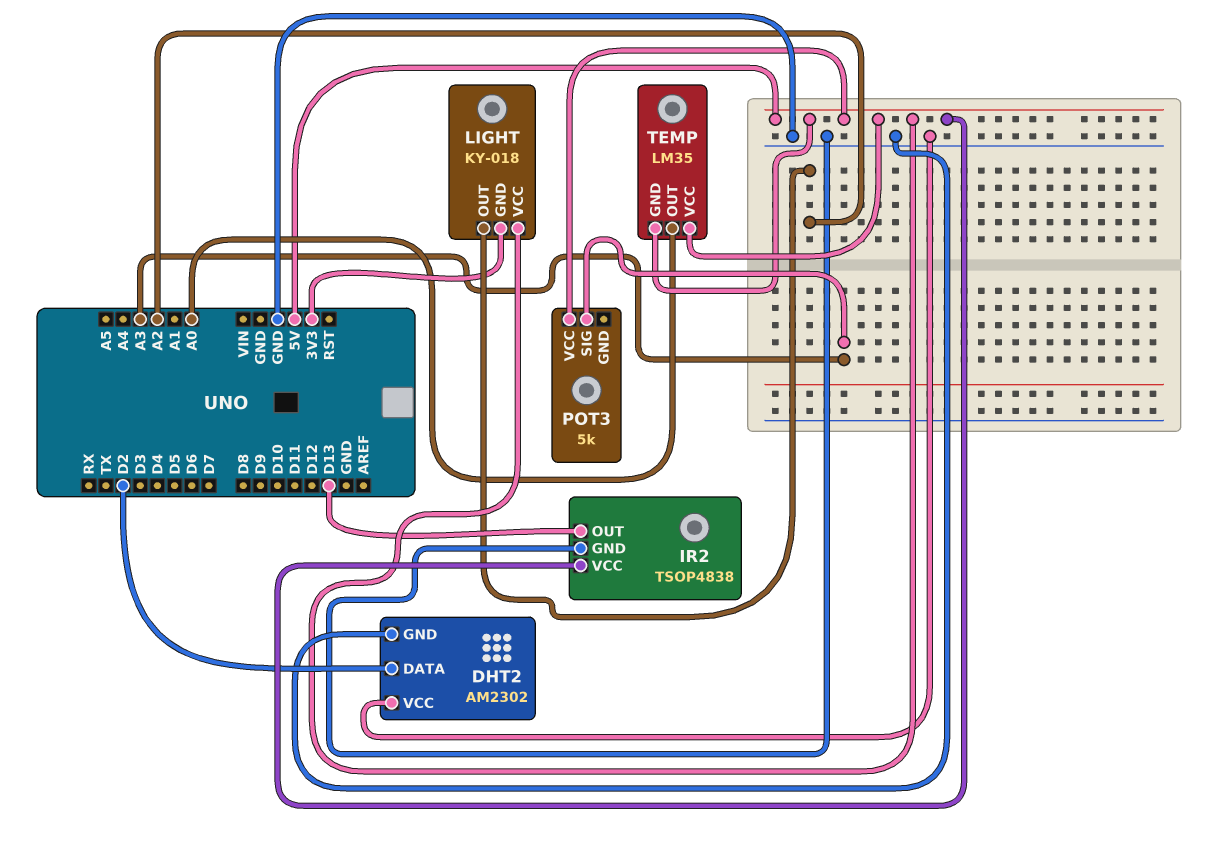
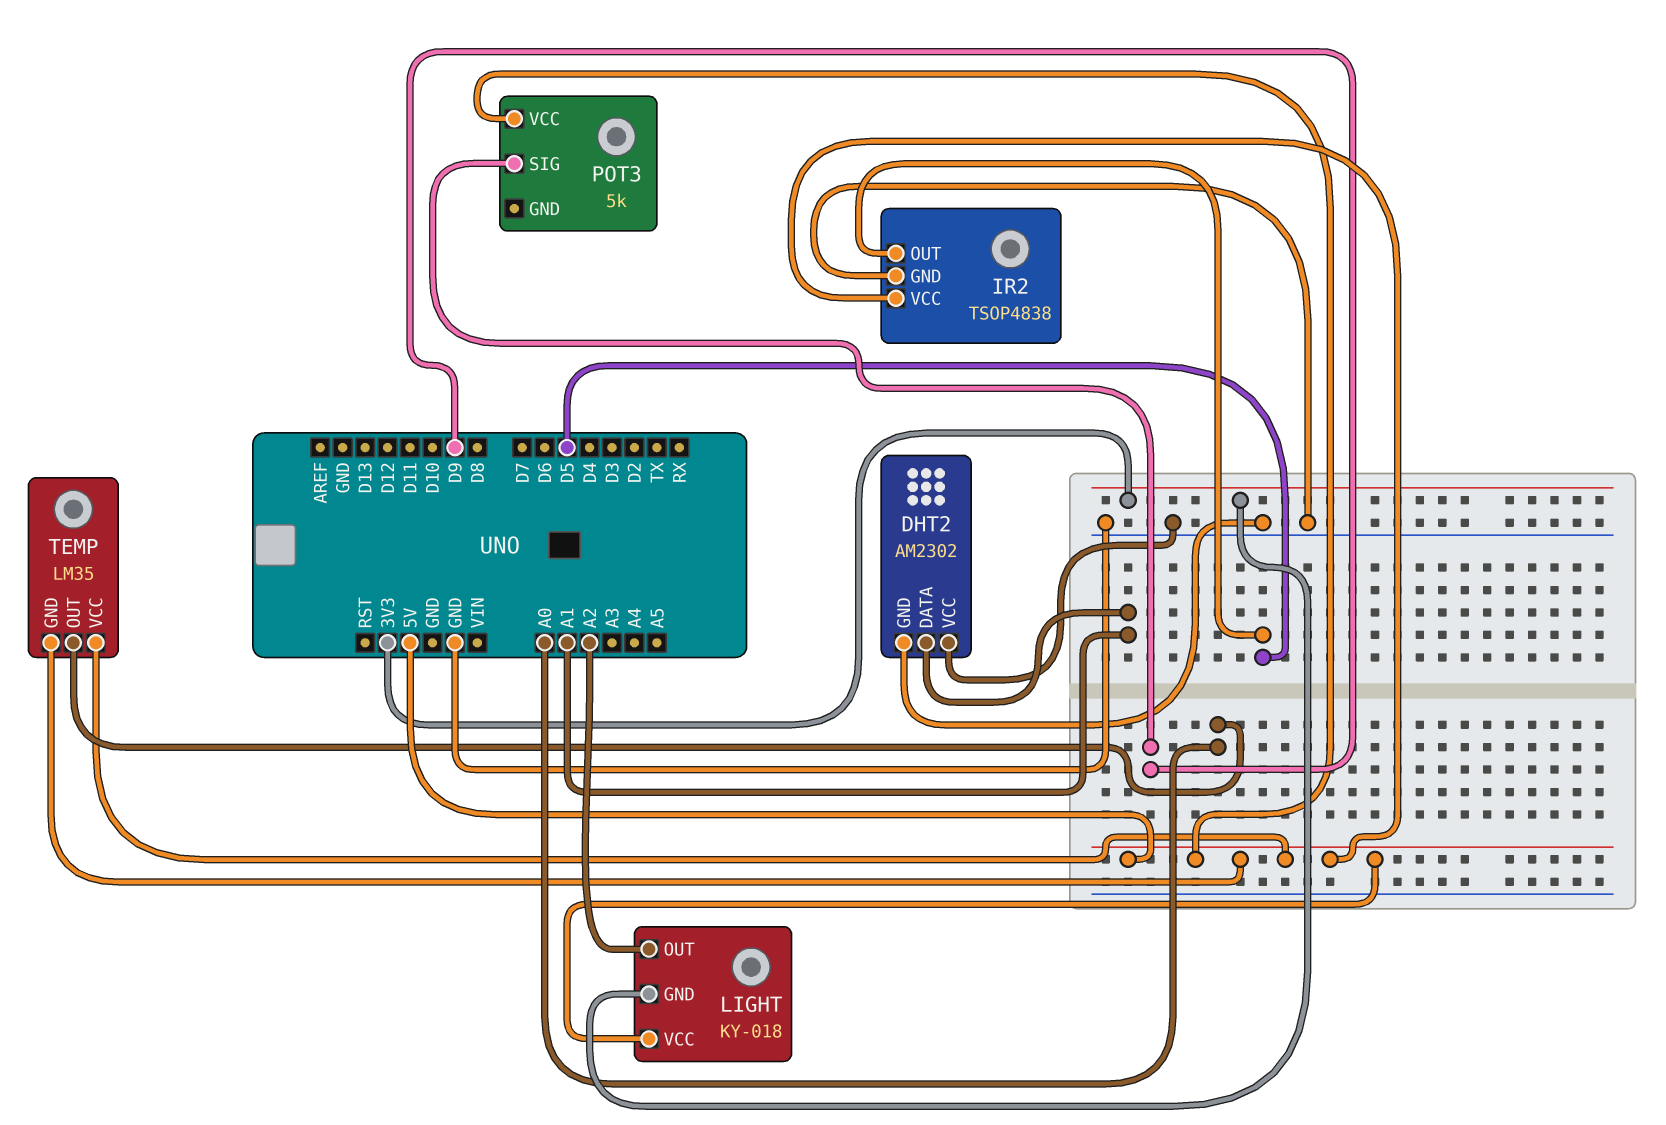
DHT2 pin DATA: D2 -> A1
IR2 pin OUT: D13 -> D5
POT3 pin SIG: A3 -> D9

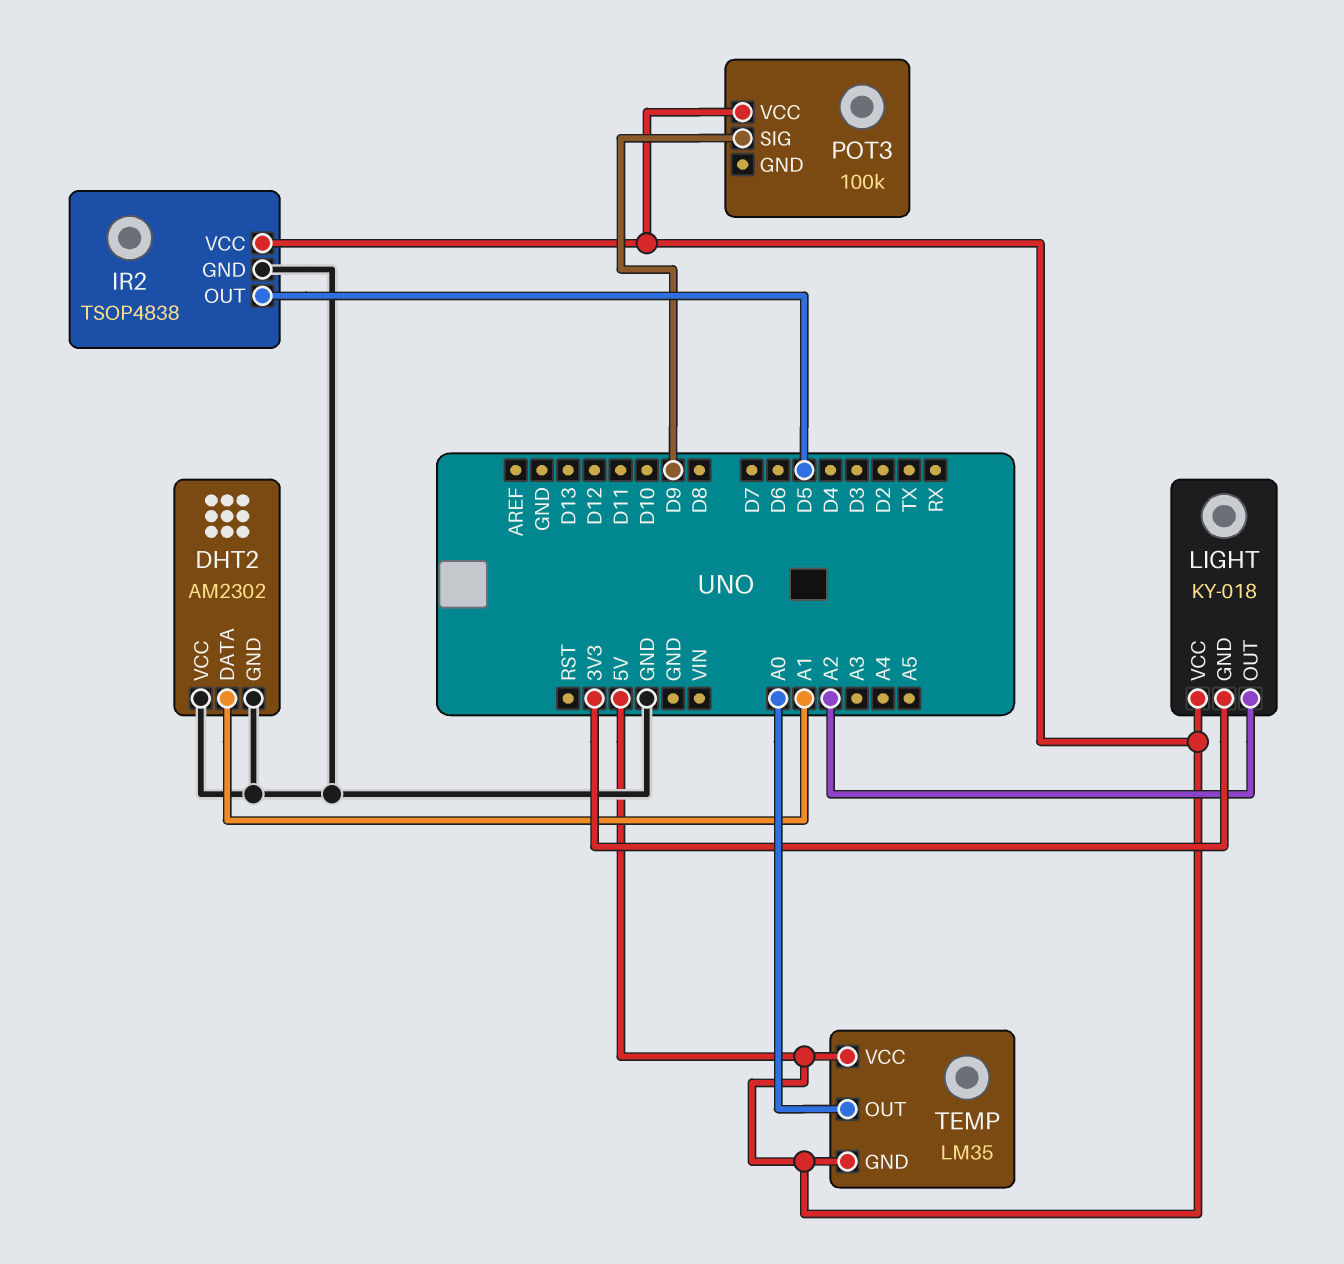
POT3: 5k -> 100k

